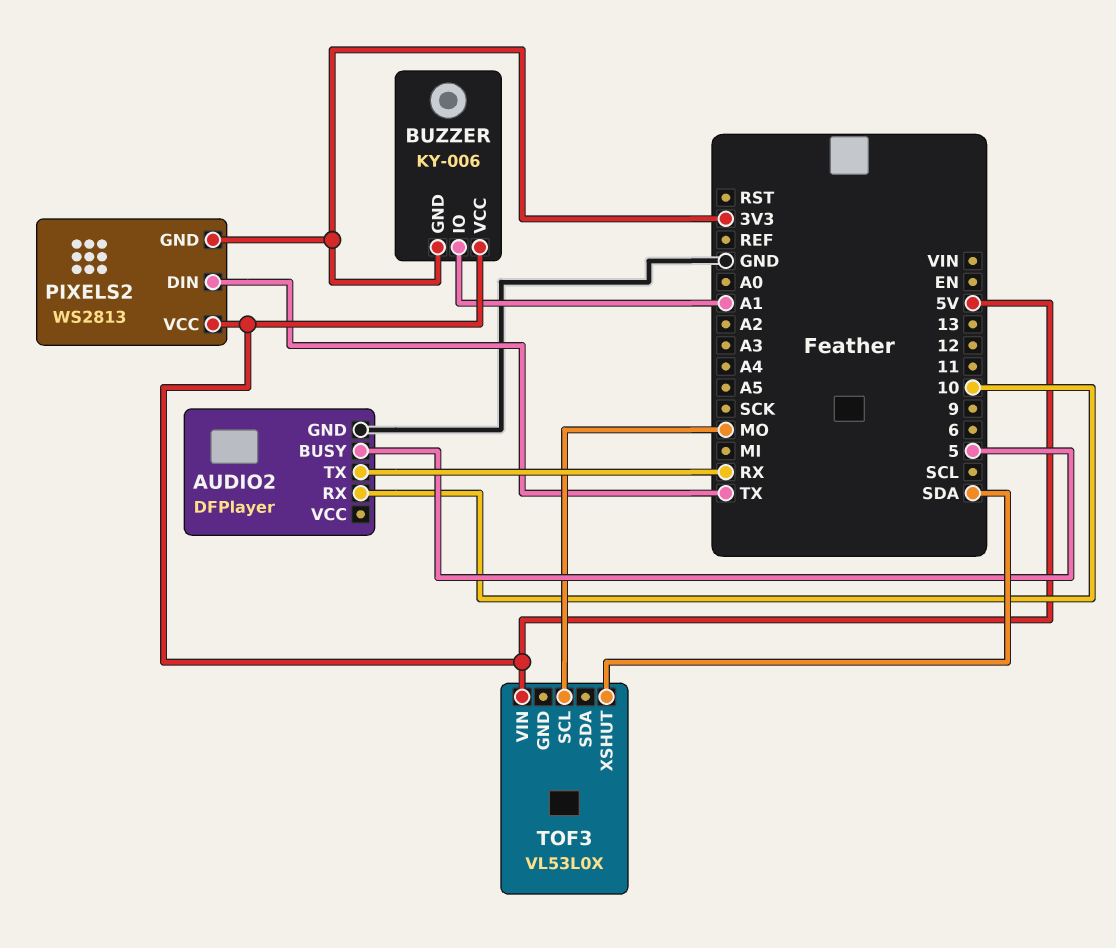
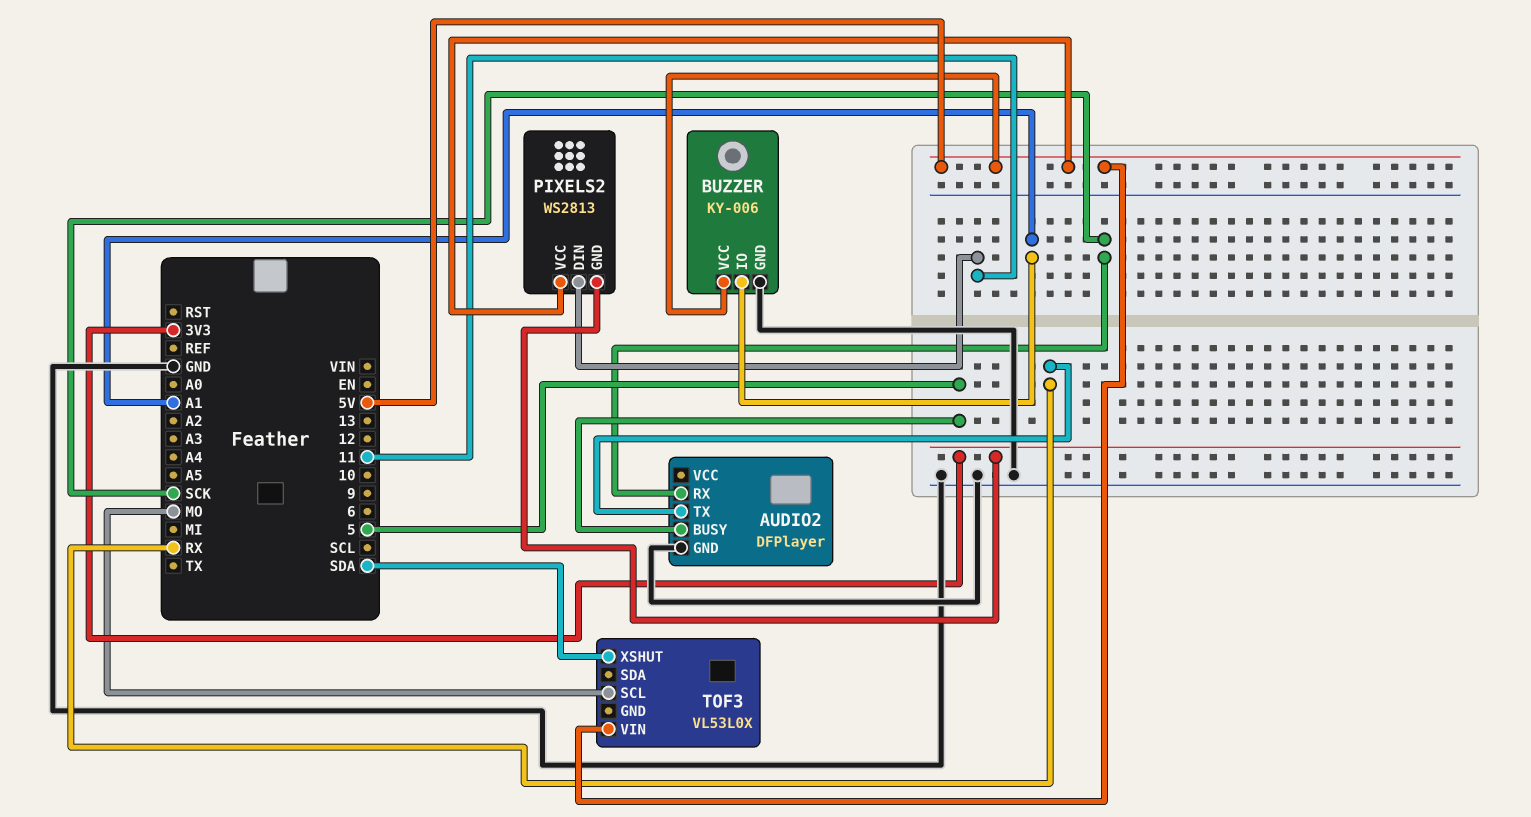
AUDIO2 pin RX: 10 -> SCK
BUZZER pin GND: 3V3 -> GND
PIXELS2 pin DIN: TX -> 11

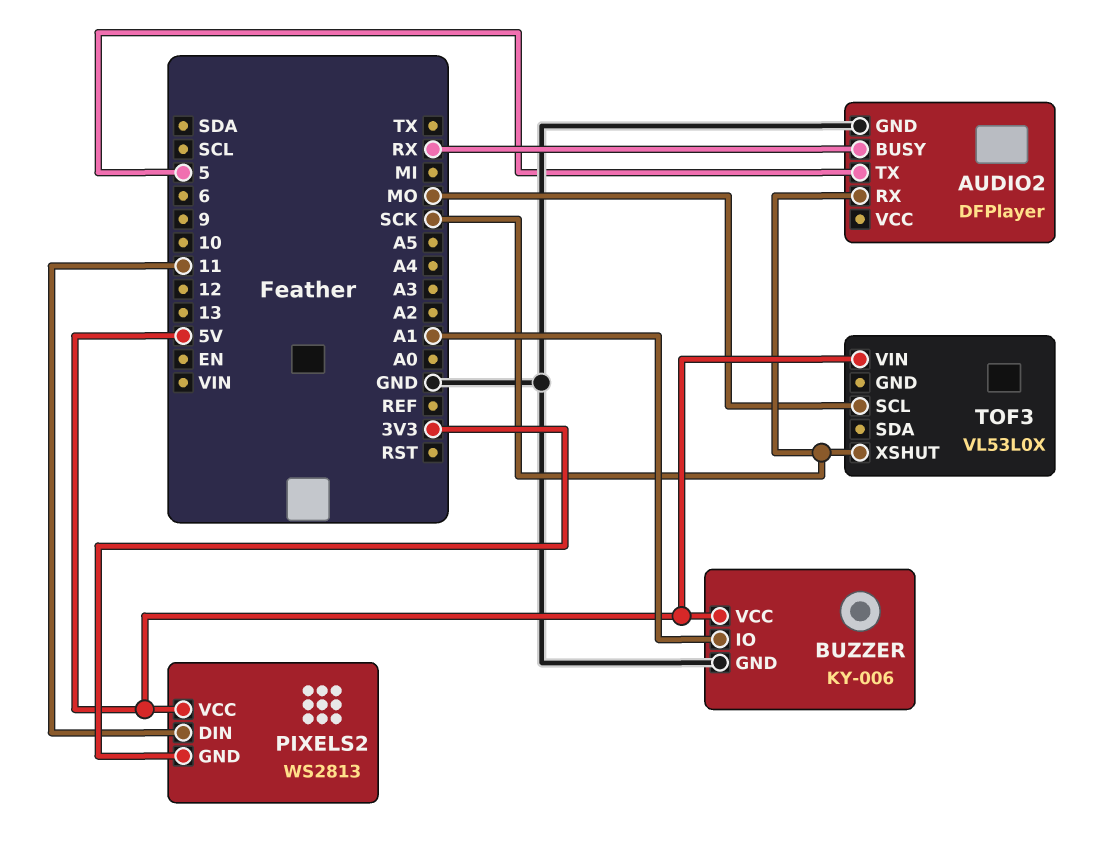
AUDIO2 pin BUSY: 5 -> RX
AUDIO2 pin TX: RX -> 5
TOF3 pin XSHUT: SDA -> SCK

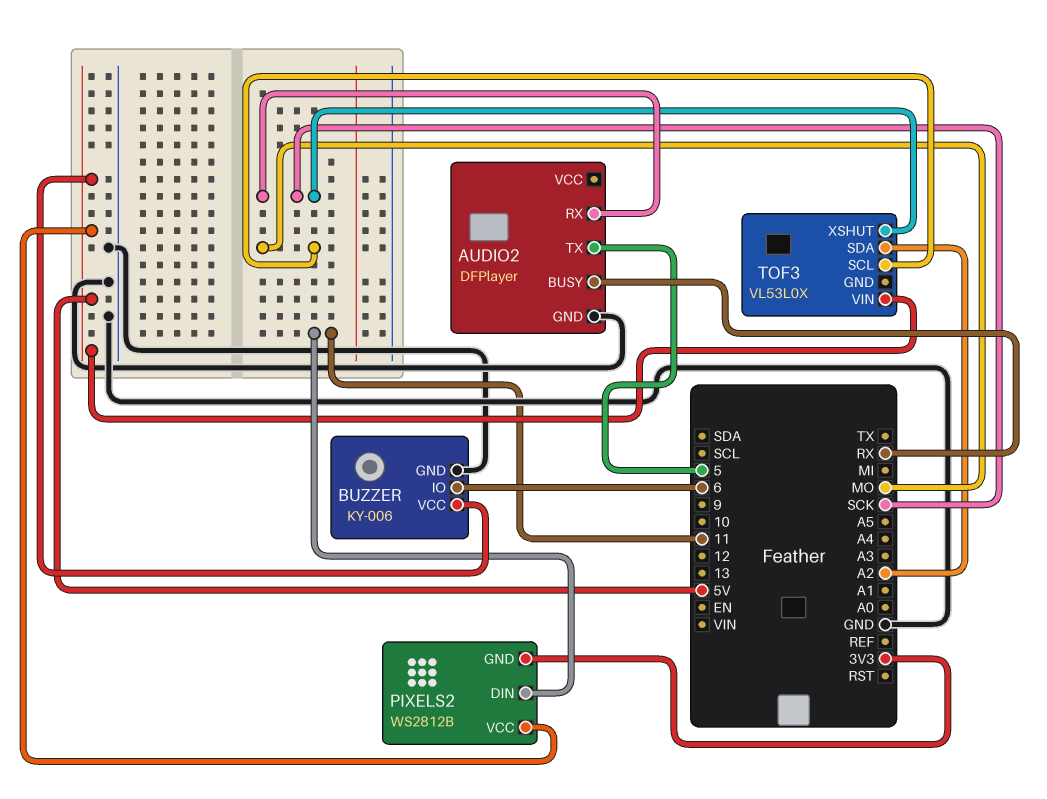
BUZZER pin IO: A1 -> 6
PIXELS2: WS2813 -> WS2812B
TOF3 pin SDA: none -> A2

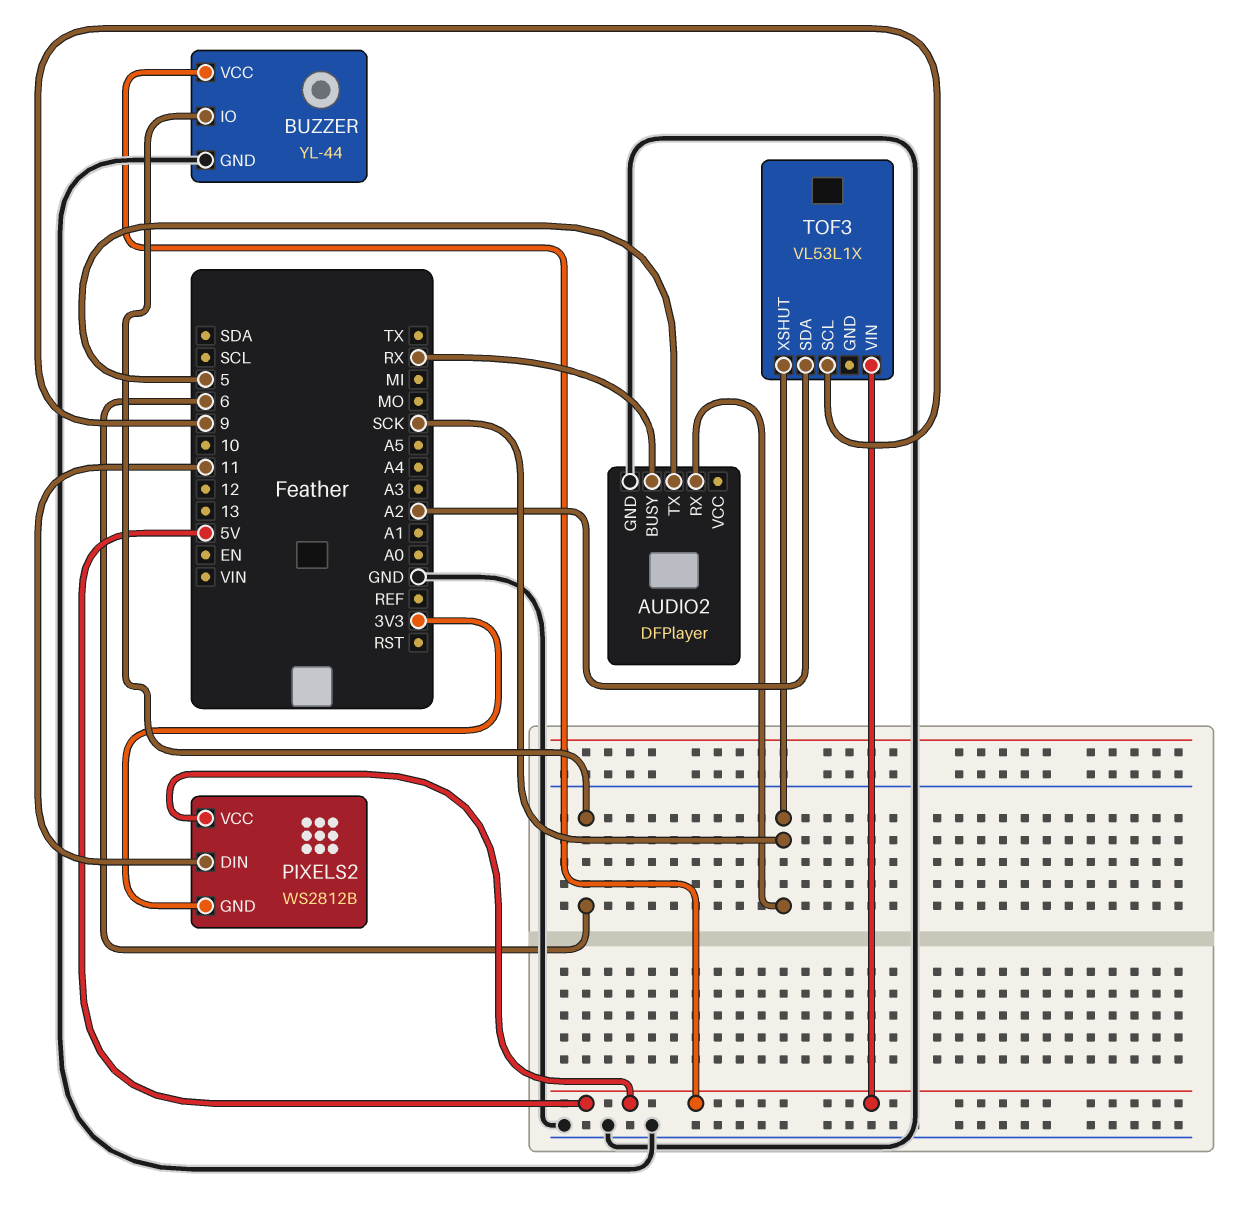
BUZZER: KY-006 -> YL-44
TOF3: VL53L0X -> VL53L1X
TOF3 pin SCL: MO -> 9

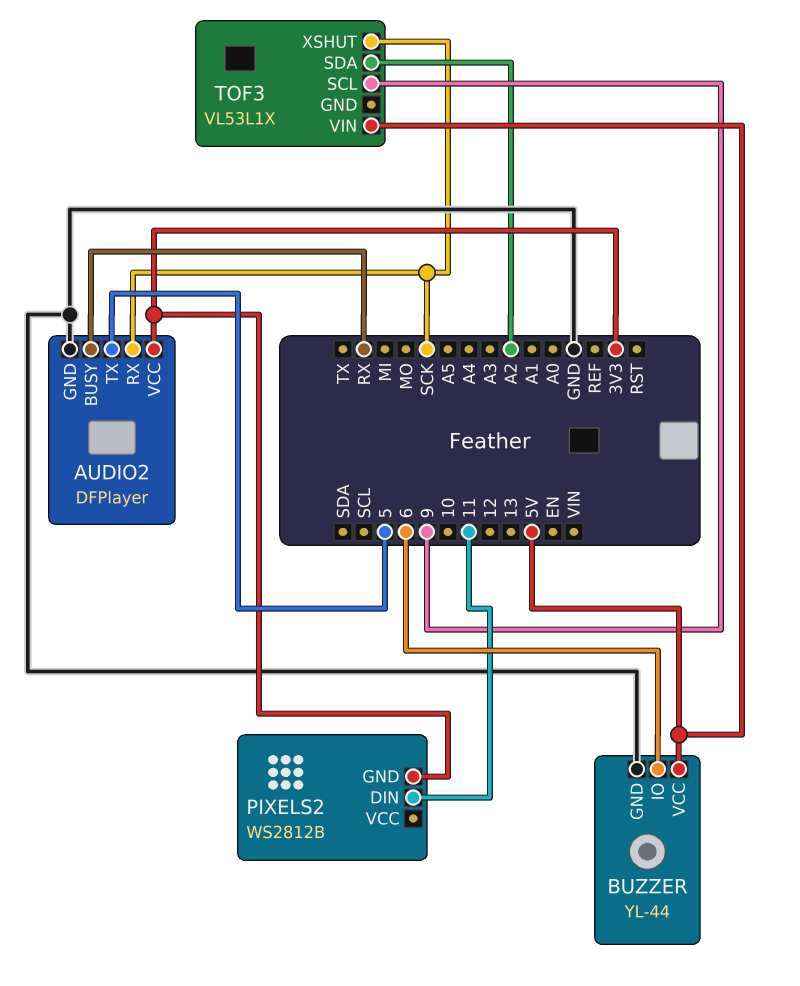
AUDIO2 pin VCC: none -> 3V3
PIXELS2 pin VCC: 5V -> none

